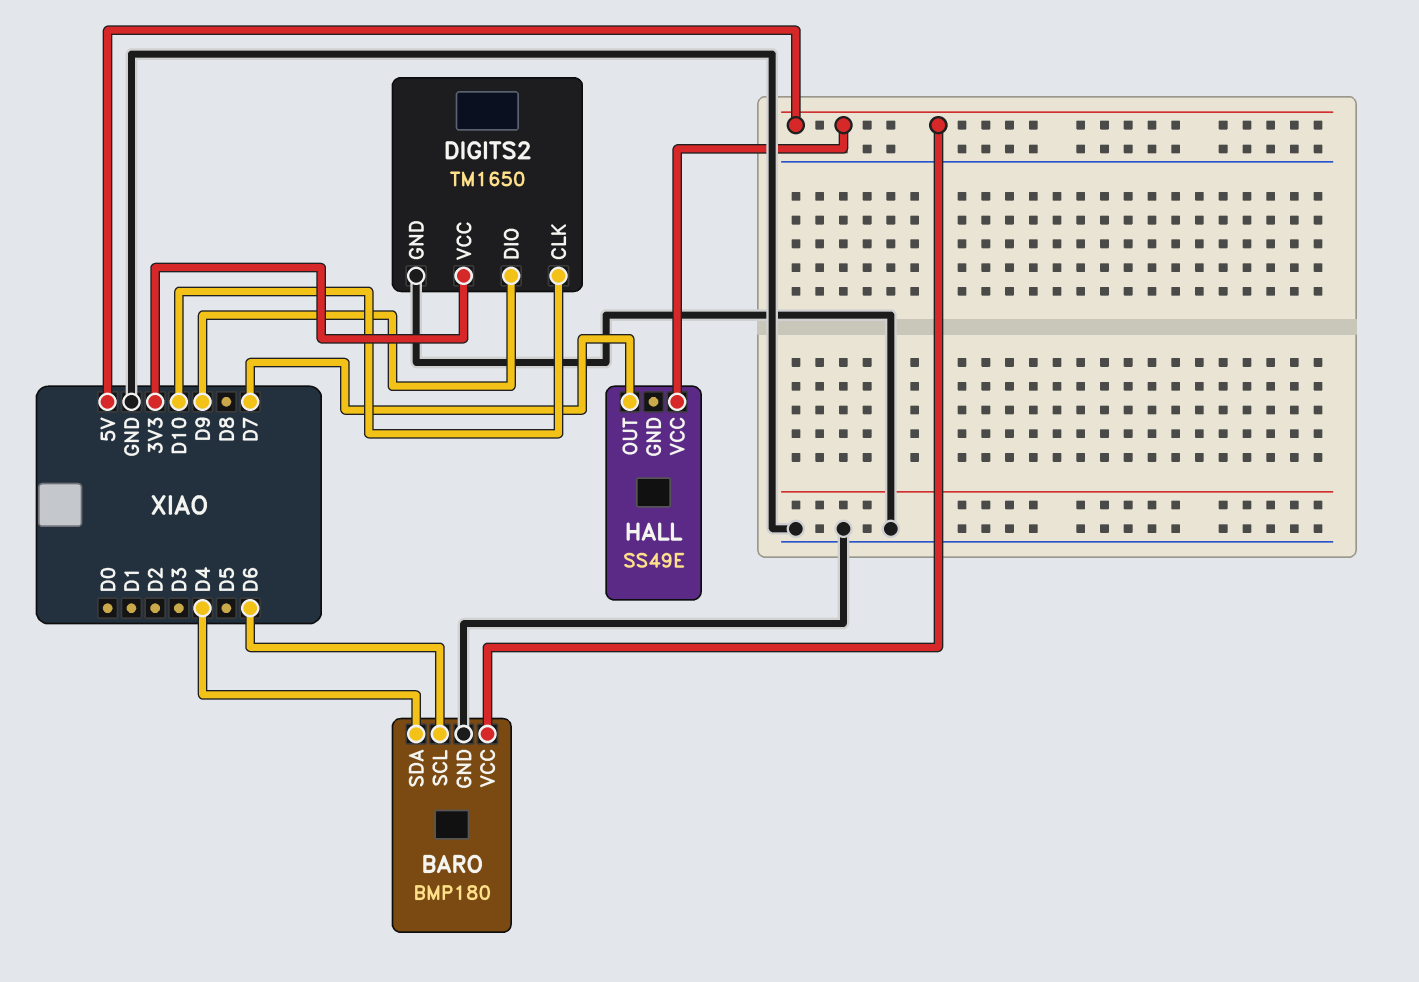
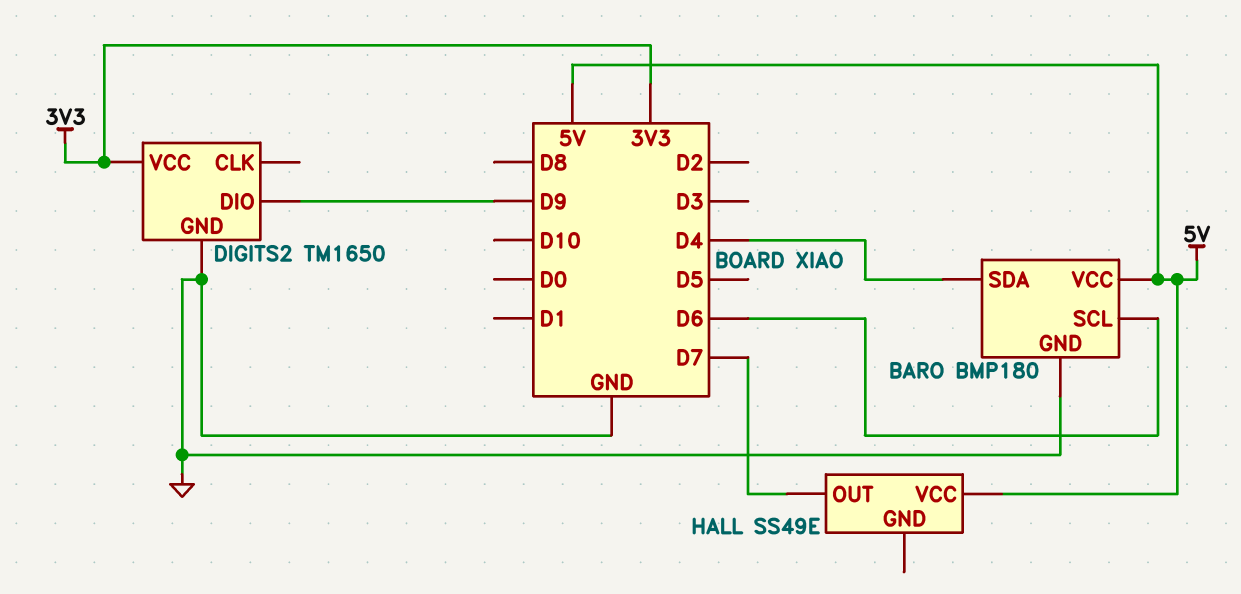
DIGITS2 pin CLK: D10 -> none

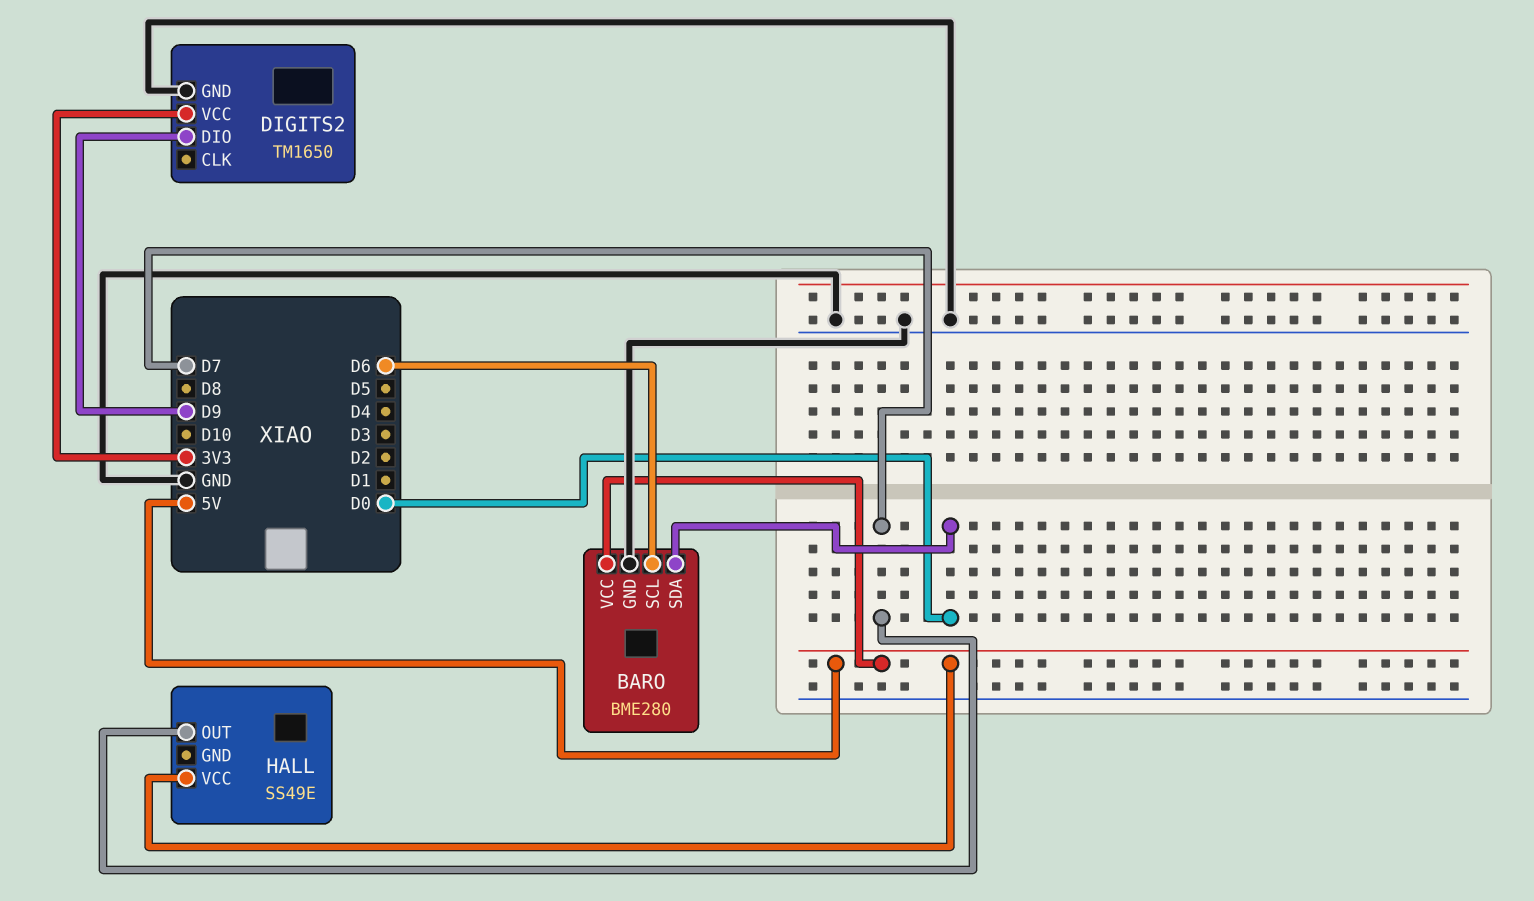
BARO: BMP180 -> BME280
BARO pin SDA: D4 -> D0

